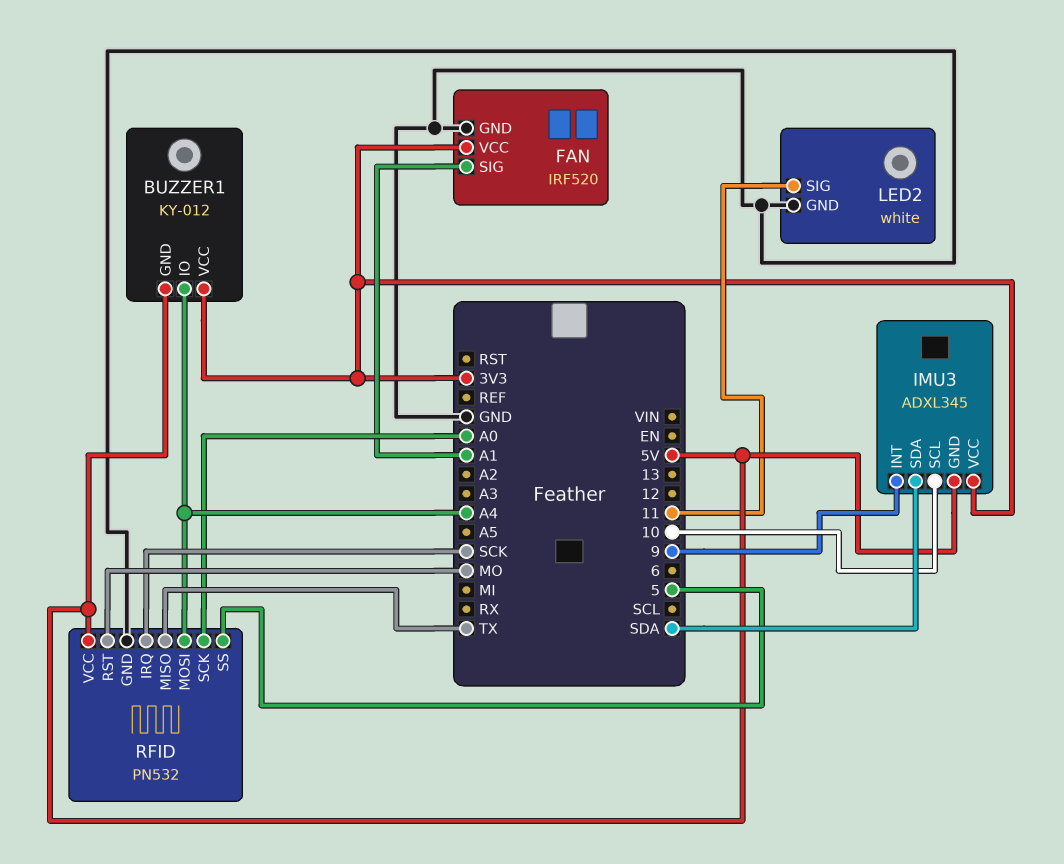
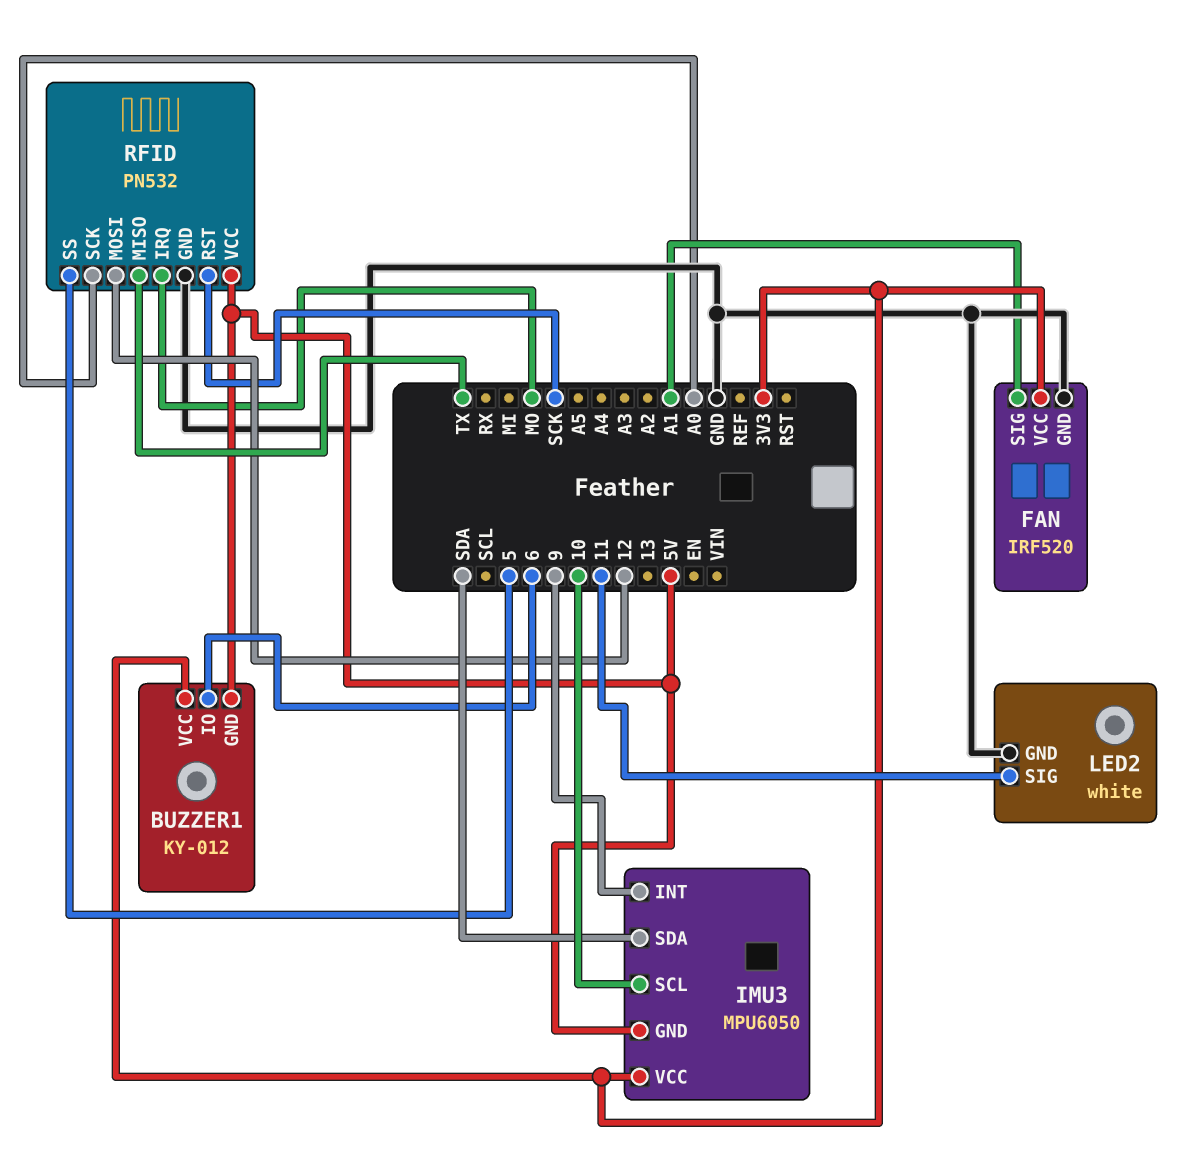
BUZZER1 pin IO: A4 -> 6
IMU3: ADXL345 -> MPU6050
RFID pin IRQ: SCK -> MO
RFID pin MOSI: A4 -> 12
RFID pin RST: MO -> SCK

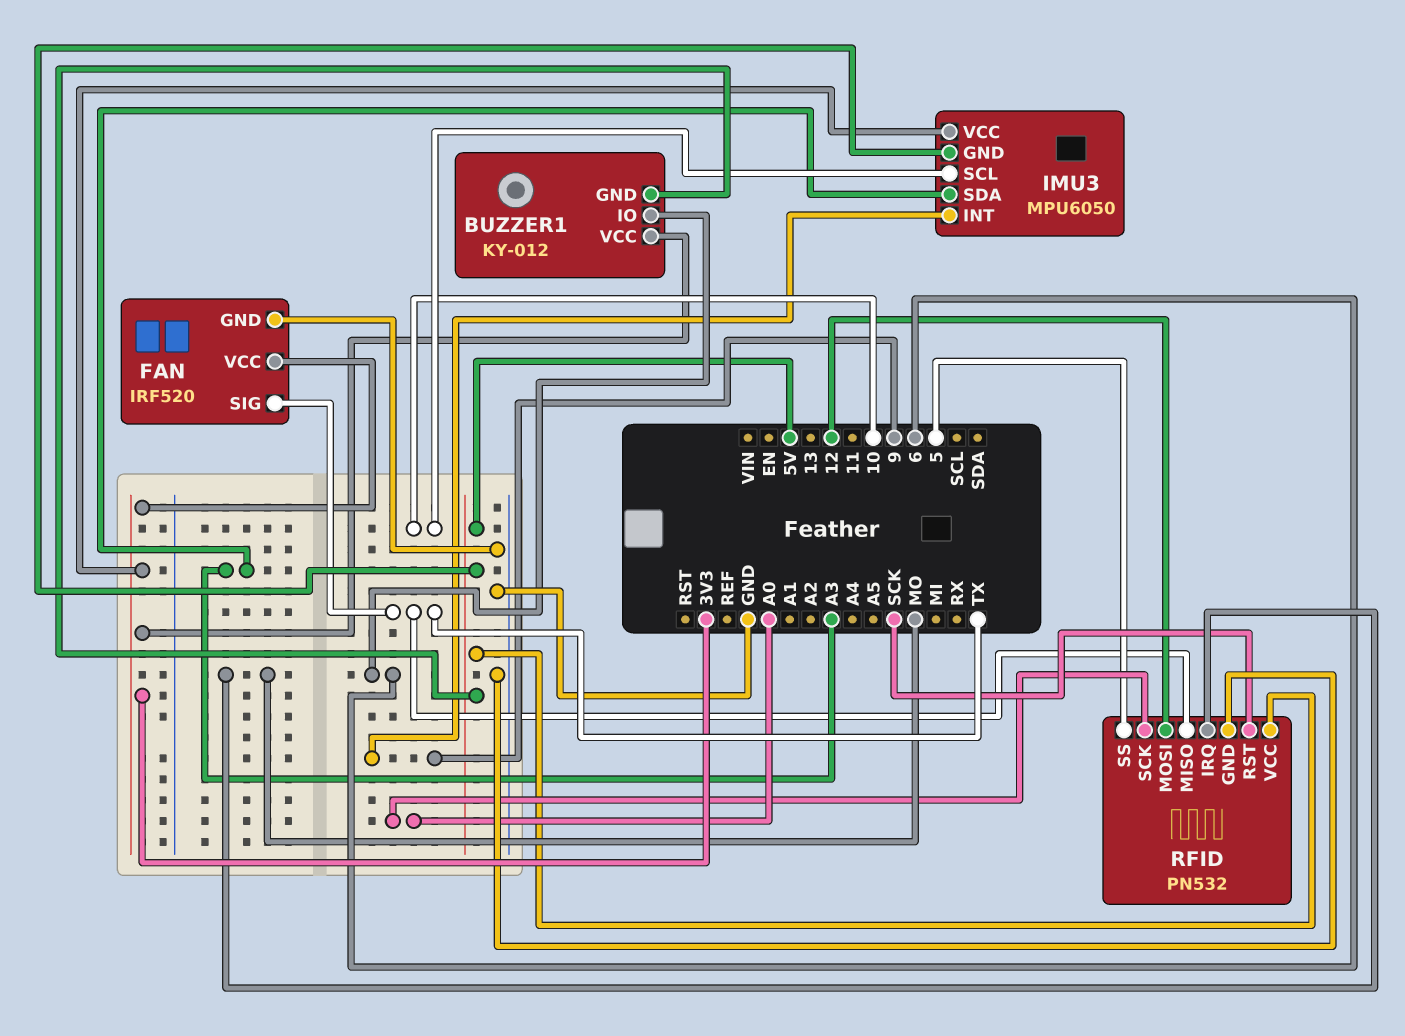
FAN pin SIG: A1 -> TX
IMU3 pin SDA: SDA -> A3
LED2: white -> none
LED2 pin GND: GND -> none
LED2 pin SIG: 11 -> none

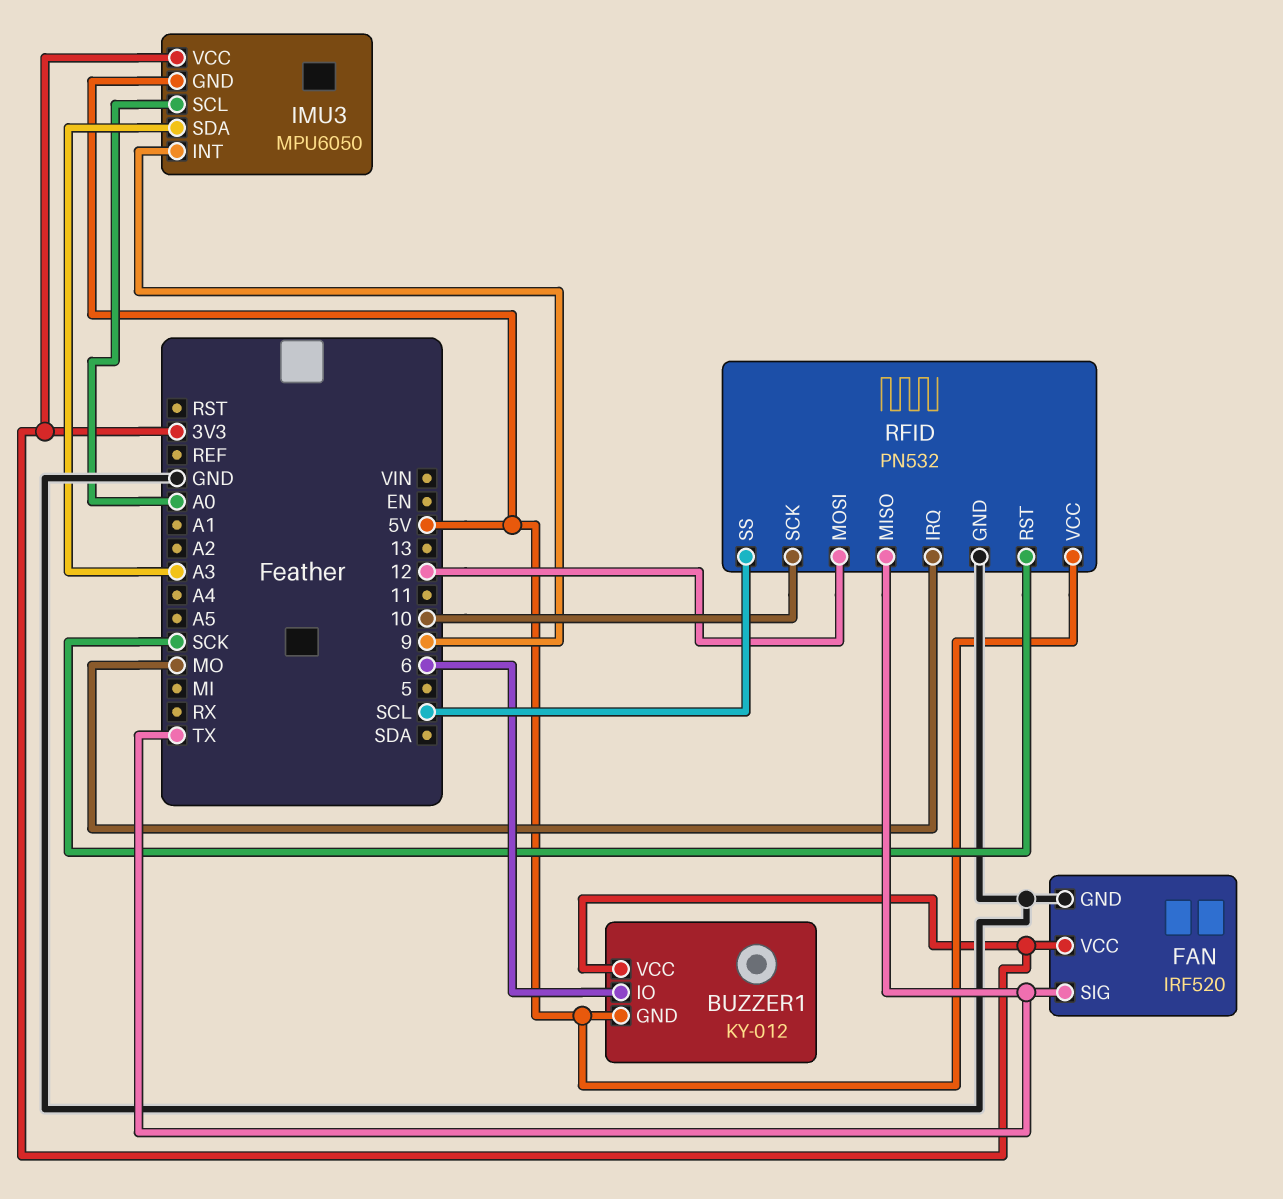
IMU3 pin SCL: 10 -> A0
RFID pin SCK: A0 -> 10
RFID pin SS: 5 -> SCL

